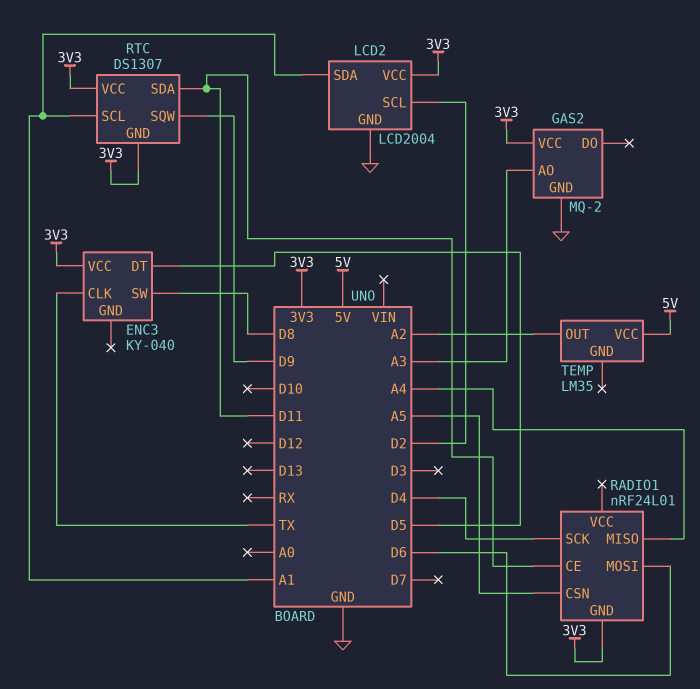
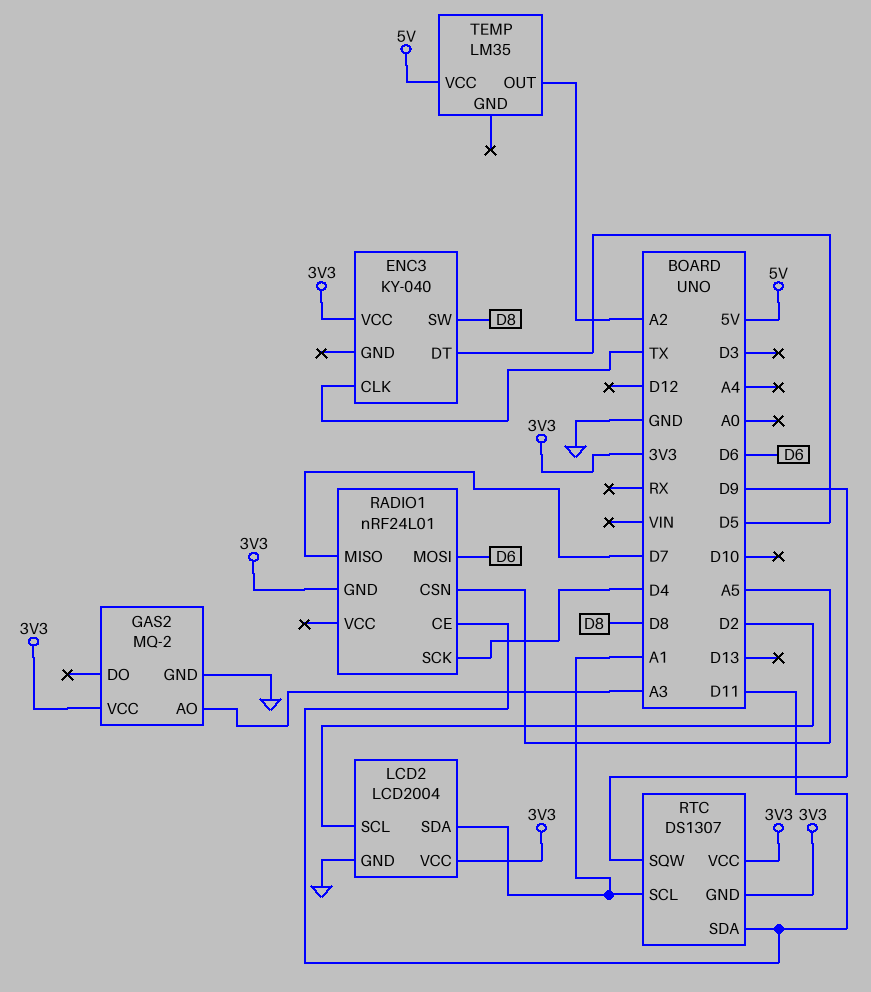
RADIO1 pin MISO: A4 -> D7

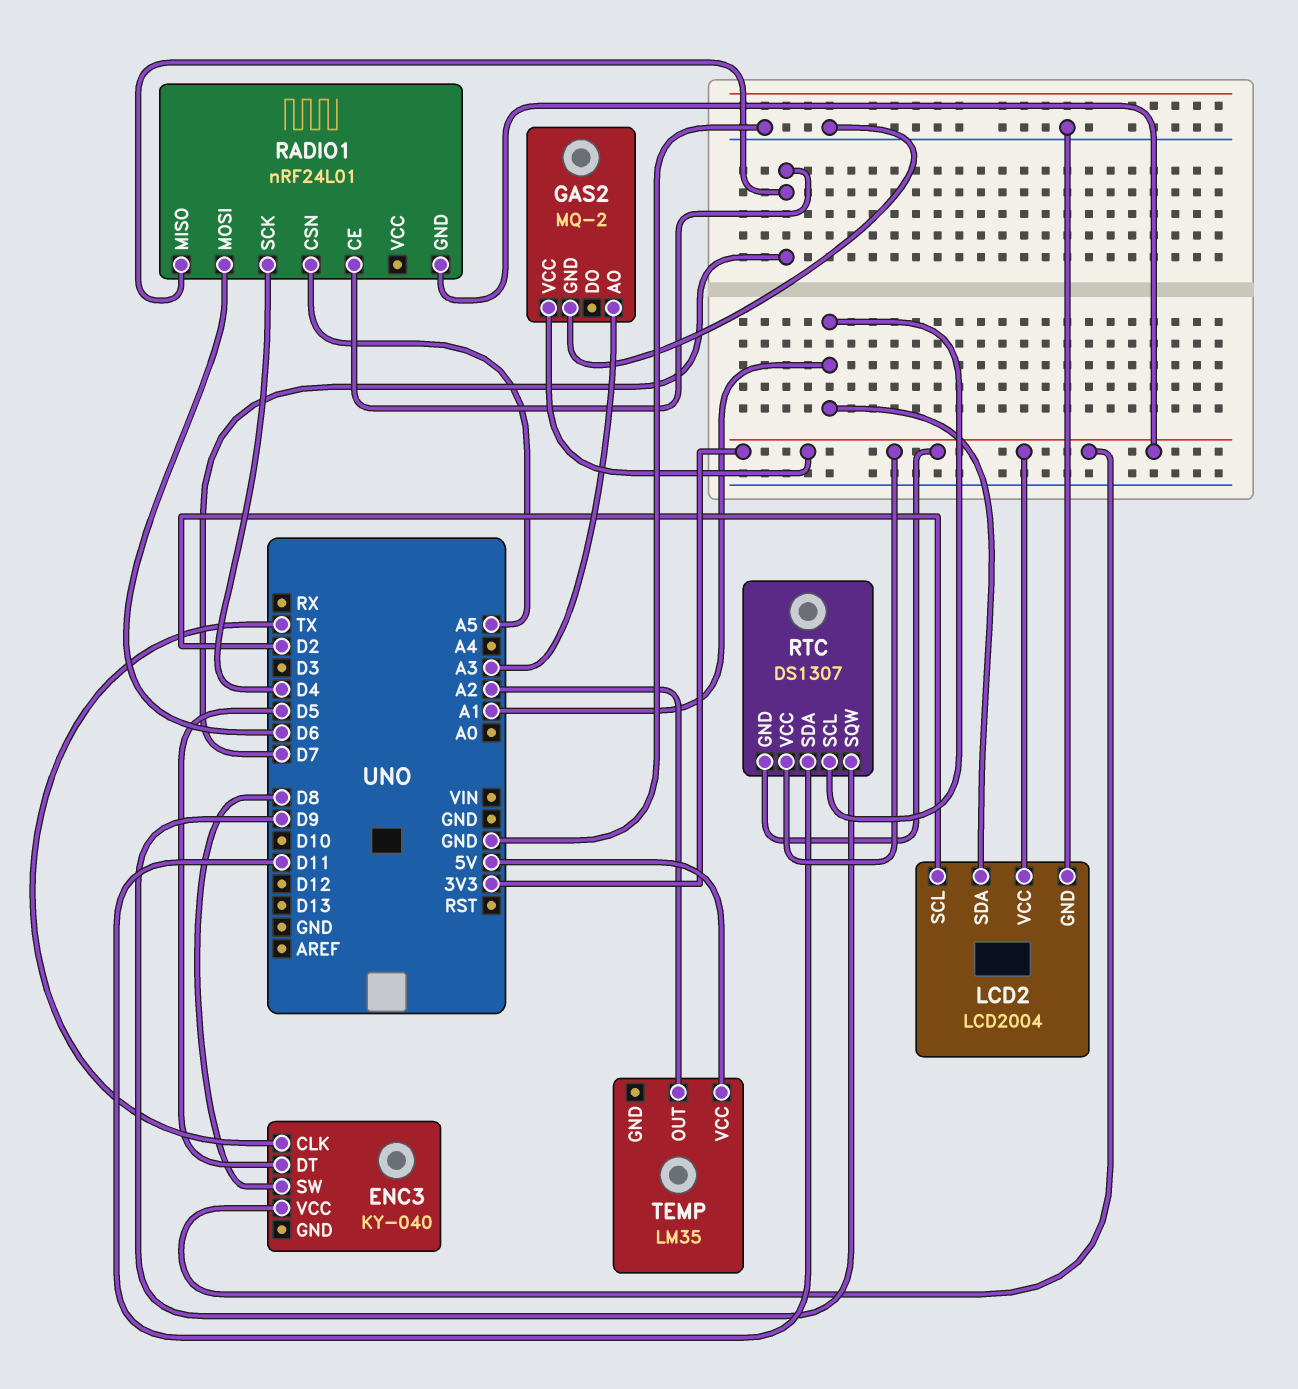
RADIO1 pin CE: D11 -> D7

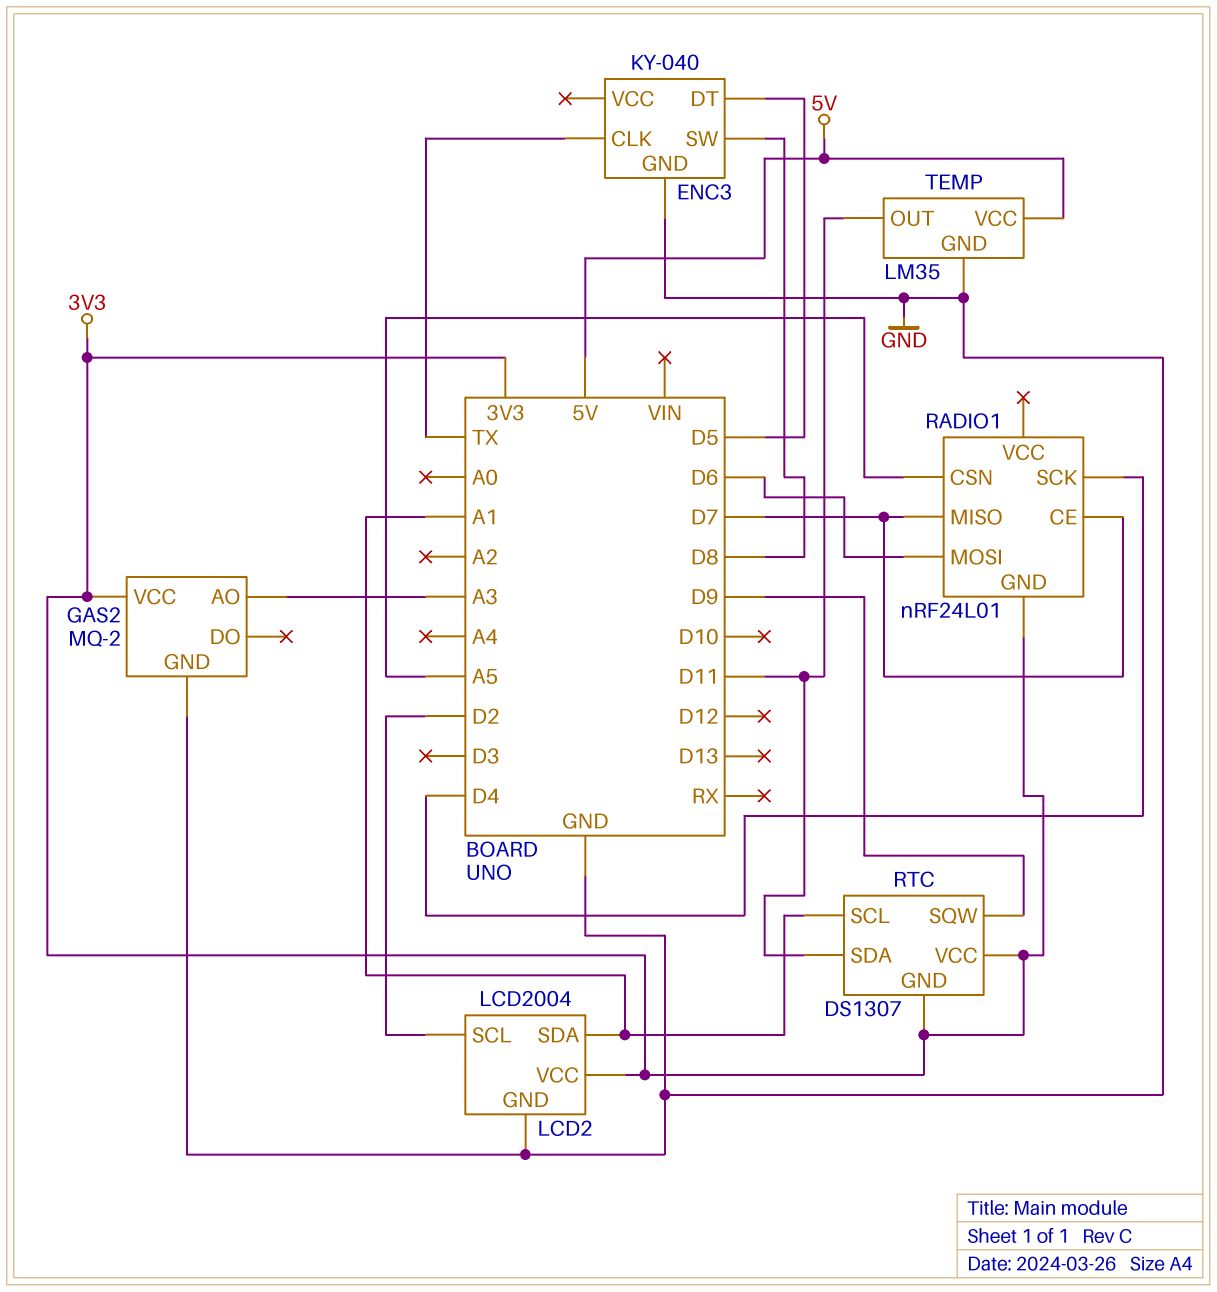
ENC3 pin GND: none -> GND
ENC3 pin VCC: 3V3 -> none
TEMP pin GND: none -> GND
TEMP pin OUT: A2 -> D11

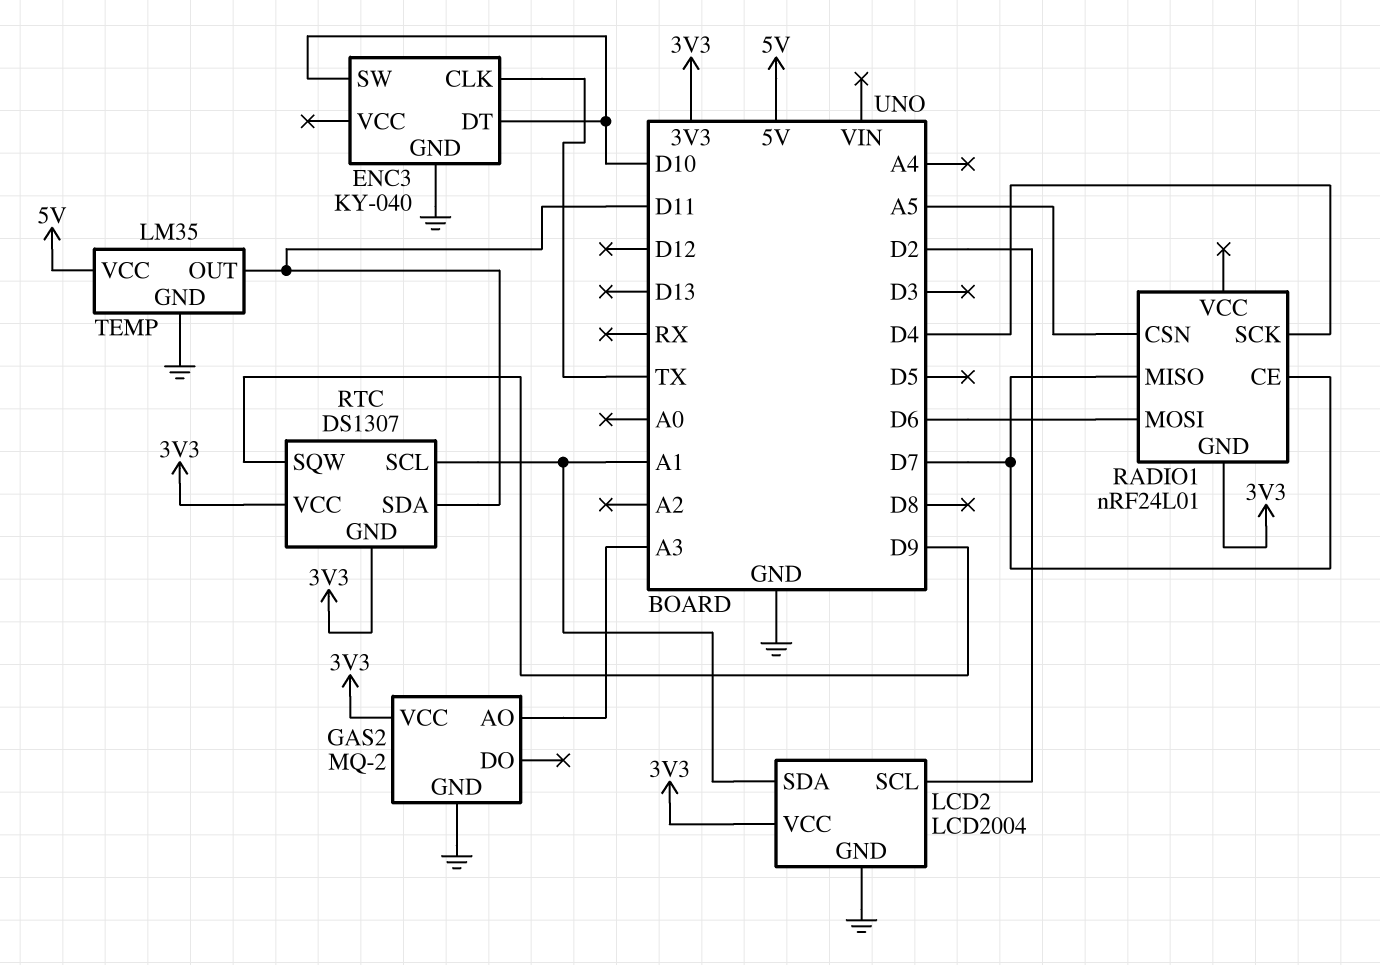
ENC3 pin DT: D5 -> D10
ENC3 pin SW: D8 -> D10

